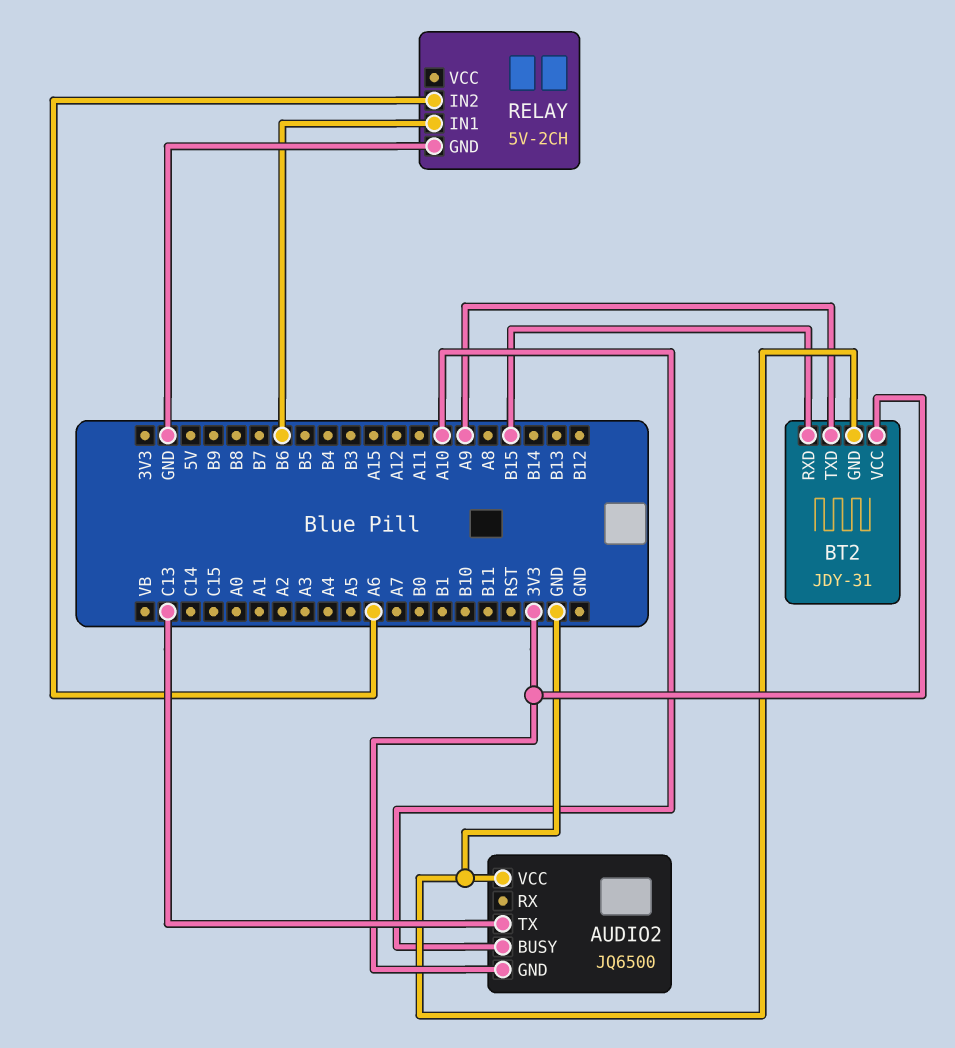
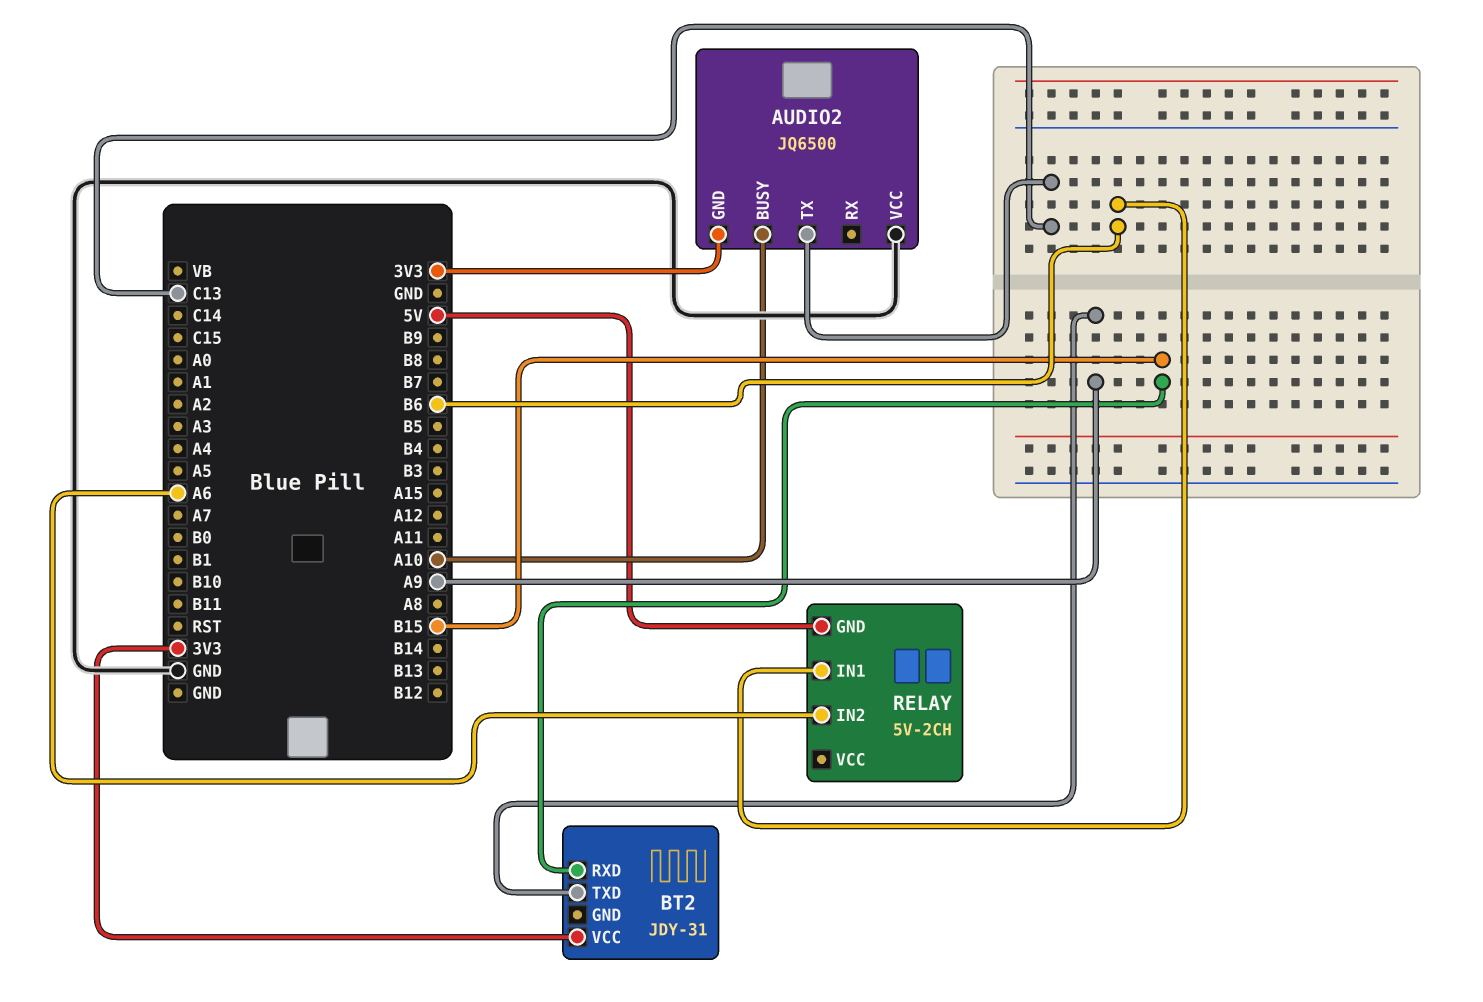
BT2 pin GND: GND -> none
RELAY pin GND: GND -> 5V

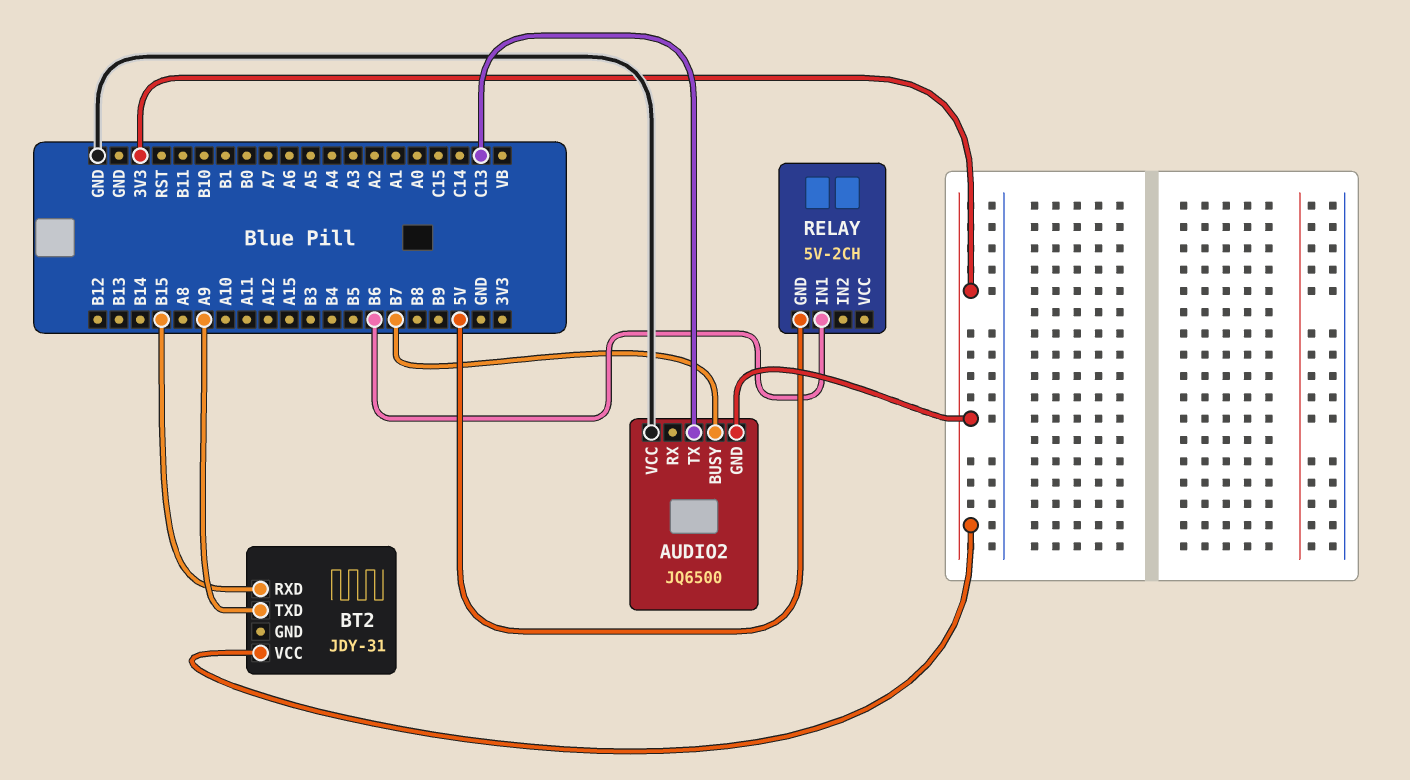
AUDIO2 pin BUSY: A10 -> B7
RELAY pin IN2: A6 -> none

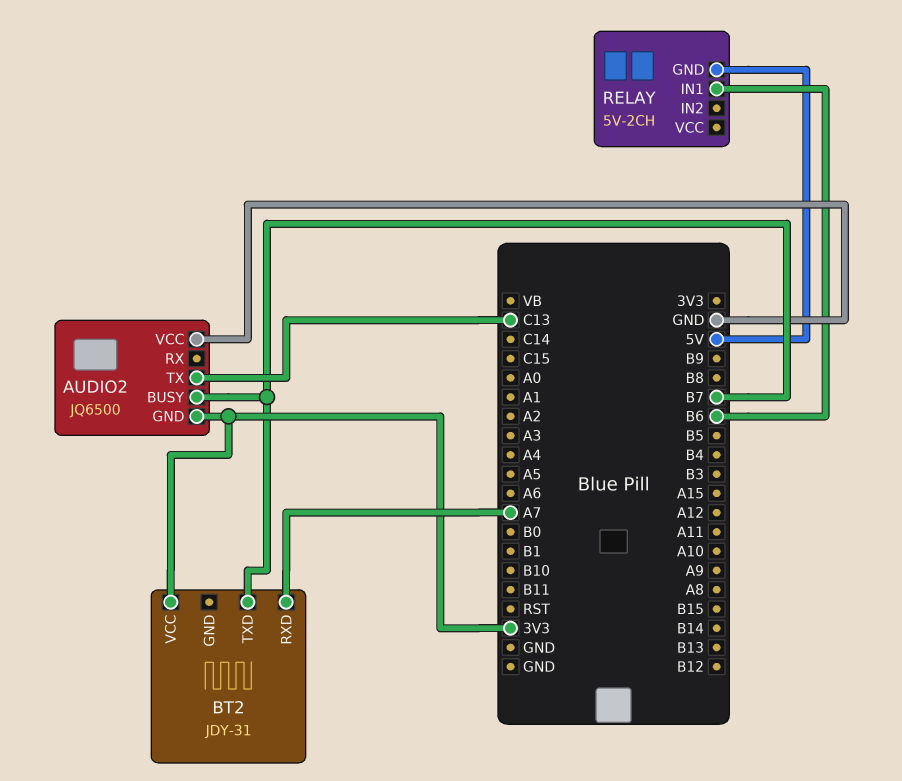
BT2 pin RXD: B15 -> A7
BT2 pin TXD: A9 -> B7

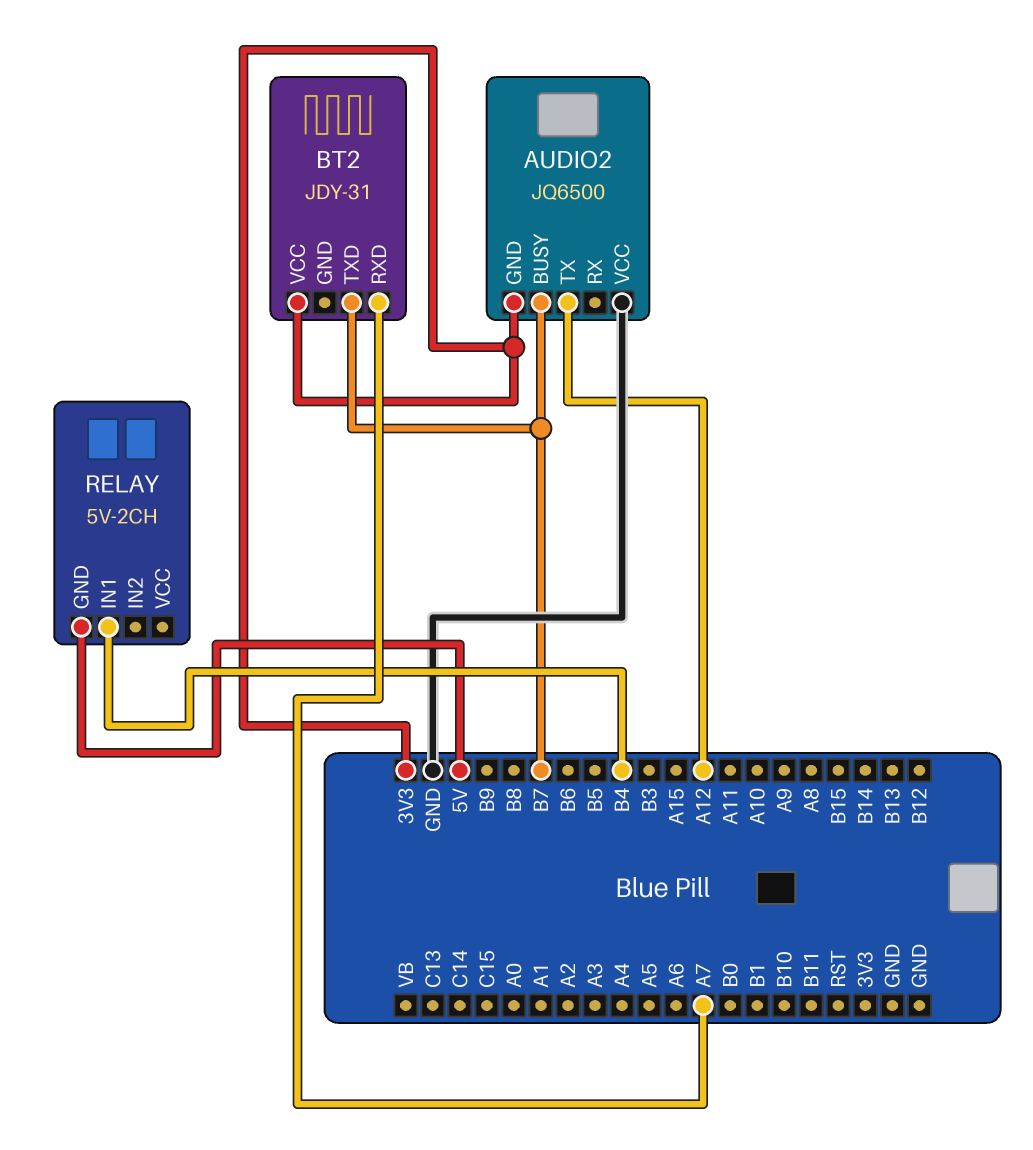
AUDIO2 pin TX: C13 -> A12
RELAY pin IN1: B6 -> B4

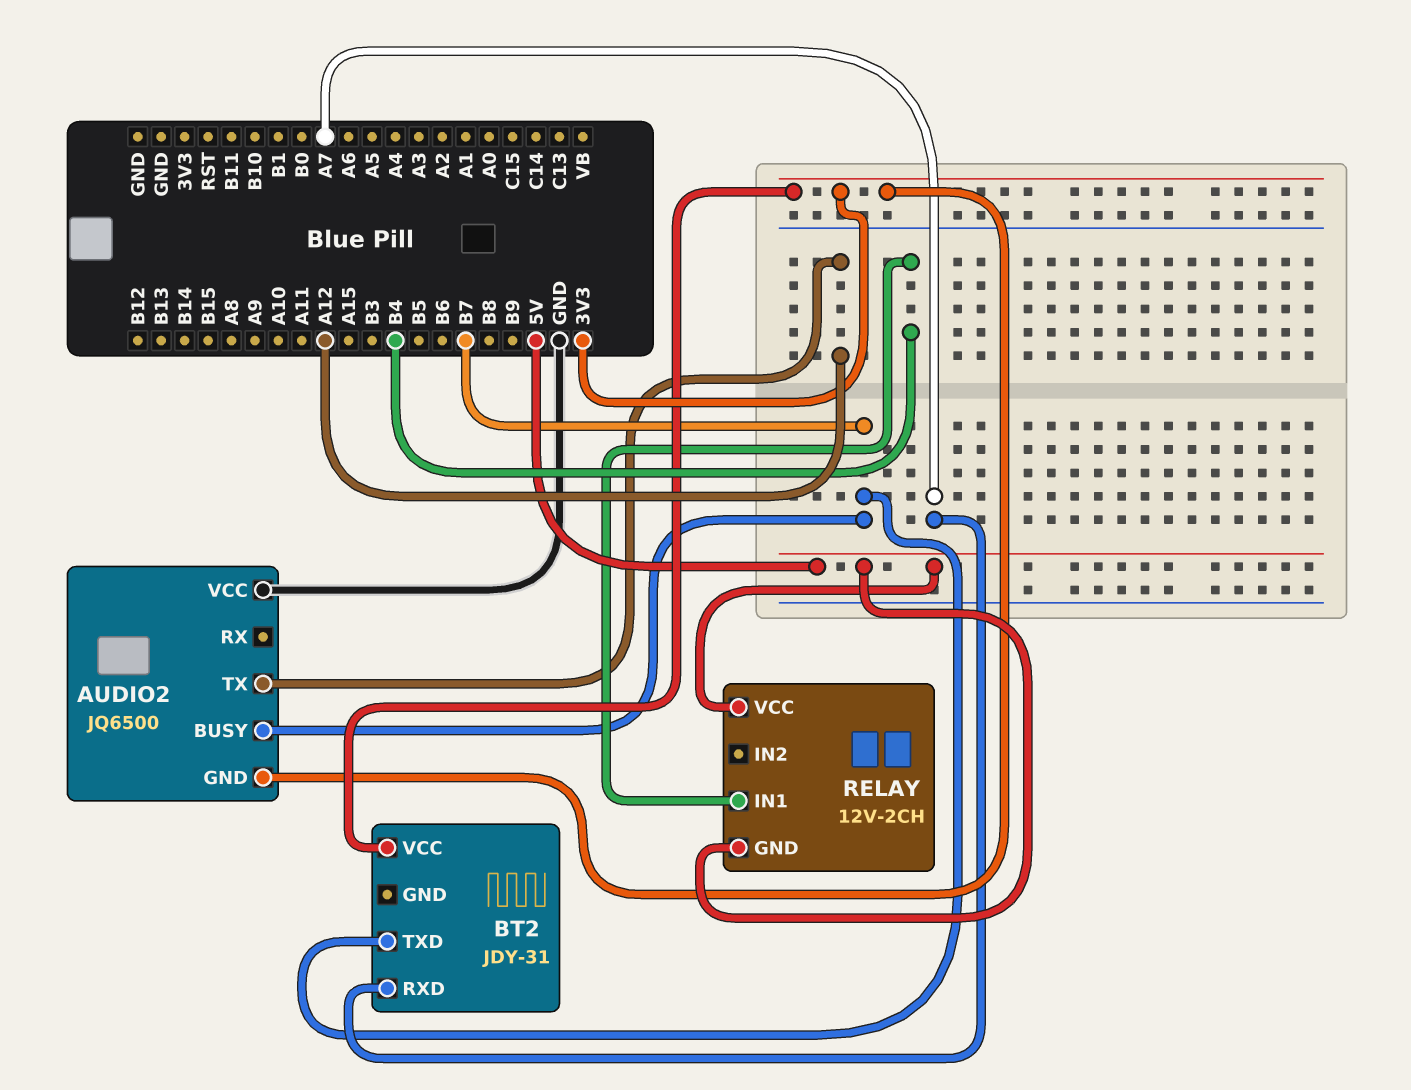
RELAY: 5V-2CH -> 12V-2CH
RELAY pin VCC: none -> 5V

